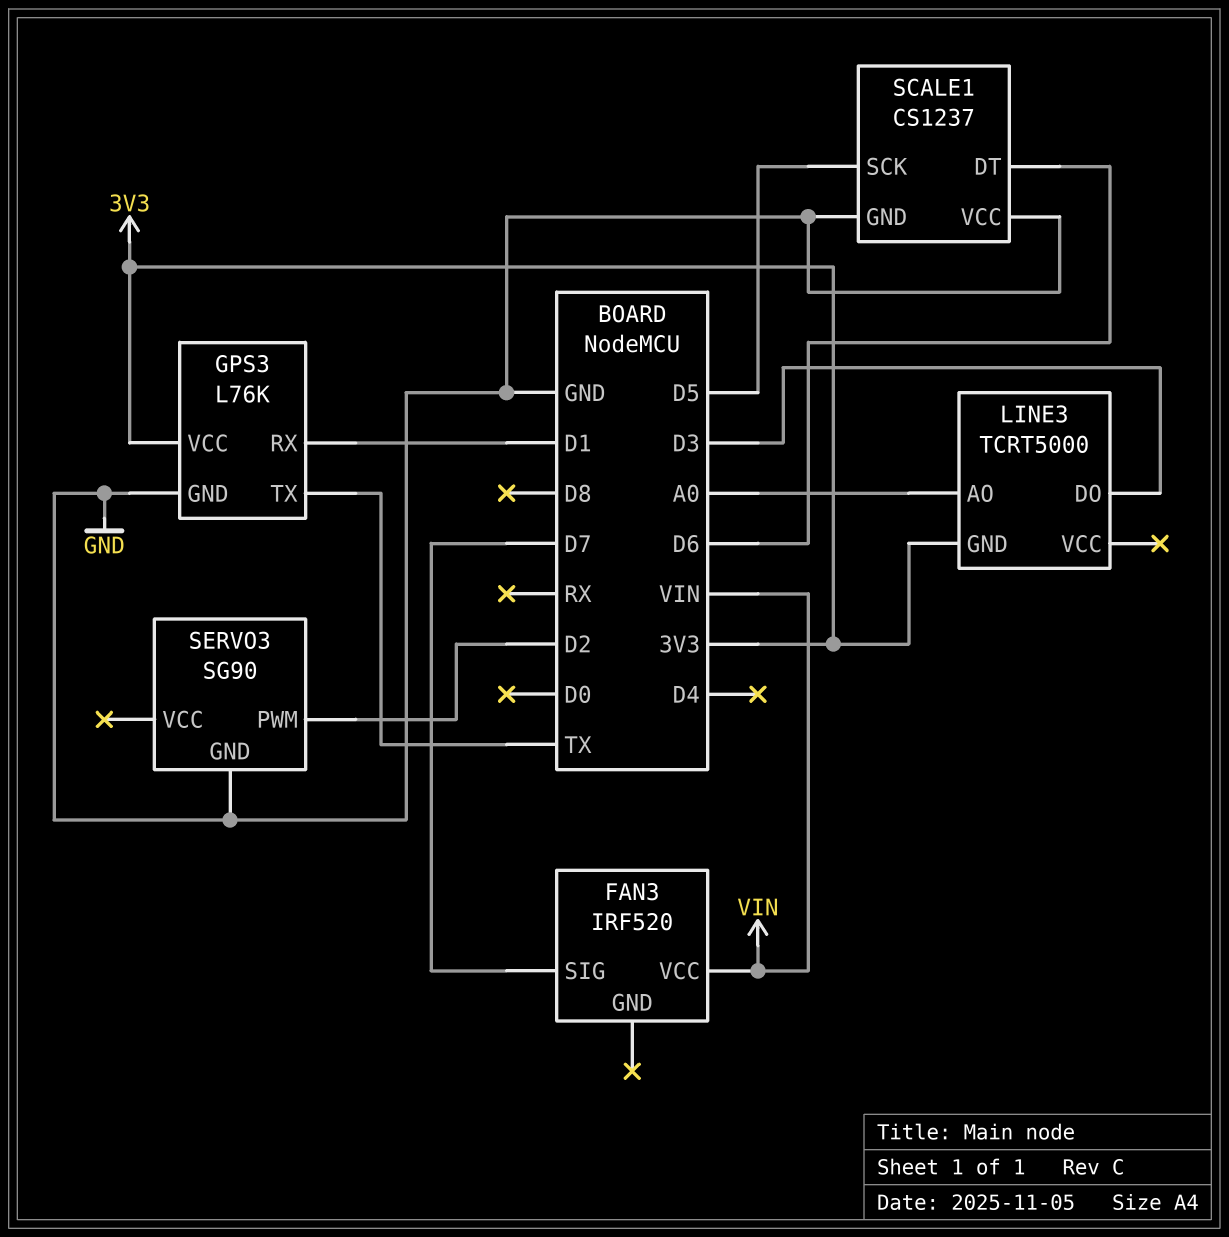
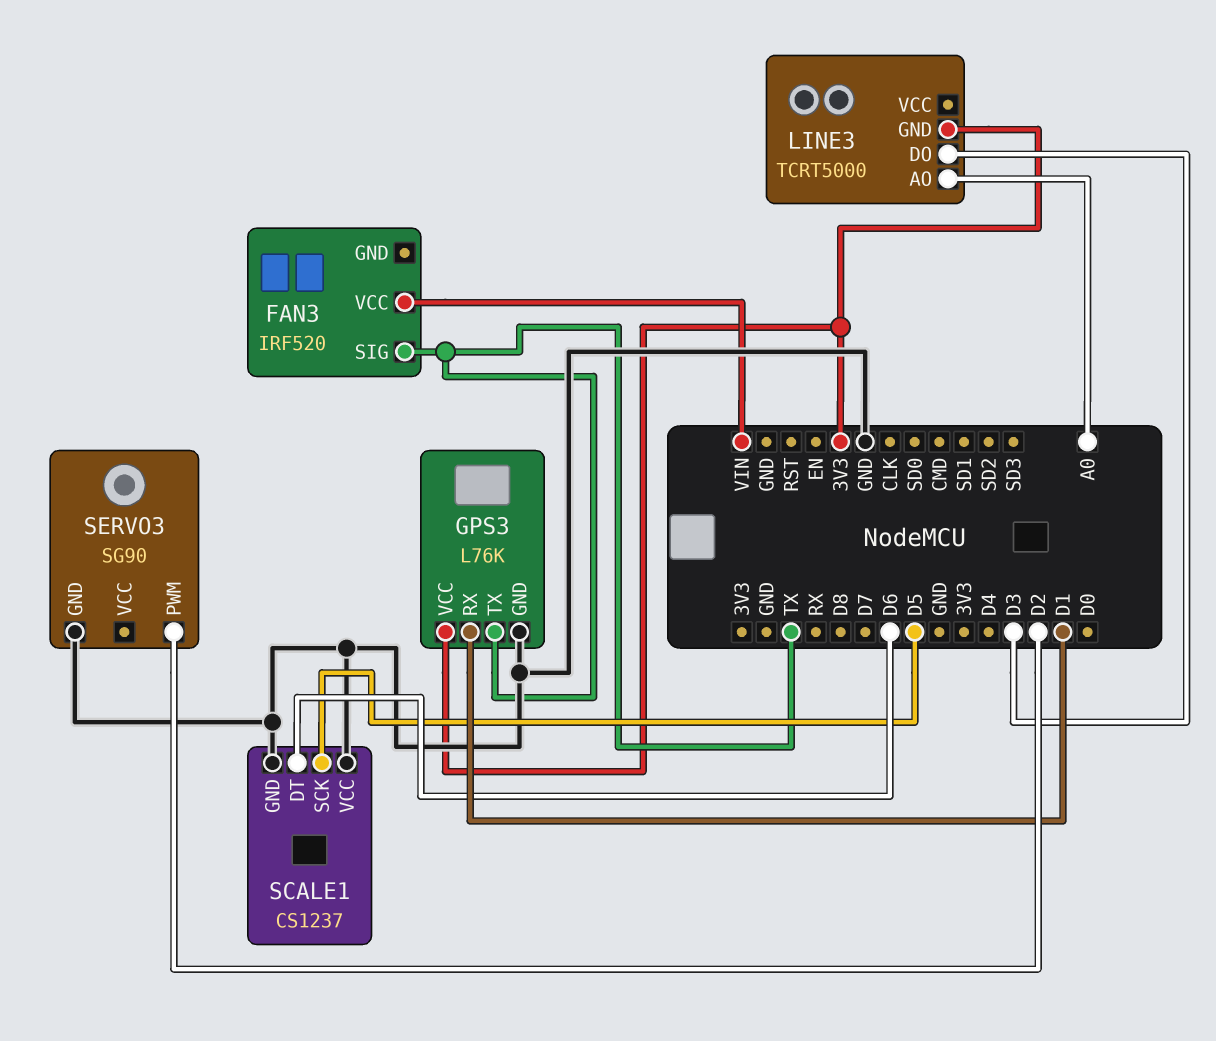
FAN3 pin SIG: D7 -> TX

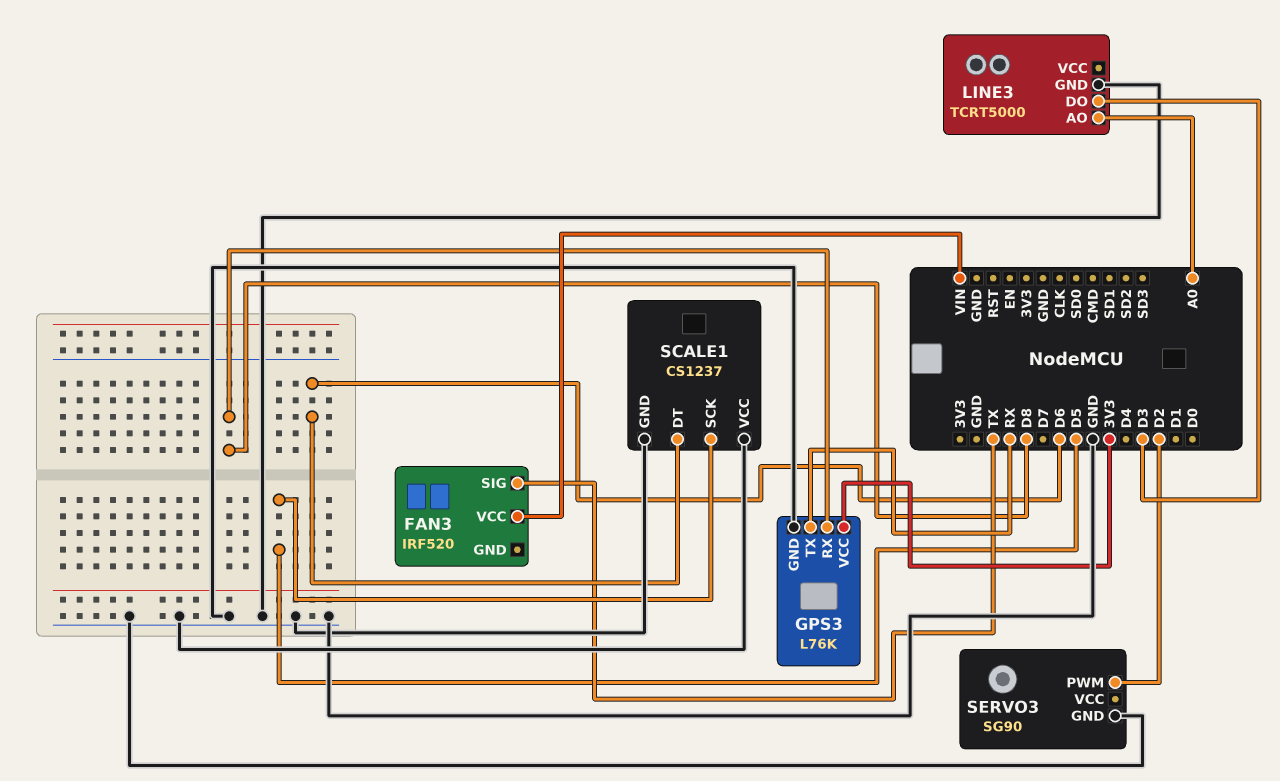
GPS3 pin RX: D1 -> D8
GPS3 pin TX: TX -> RX
LINE3 pin GND: 3V3 -> GND

